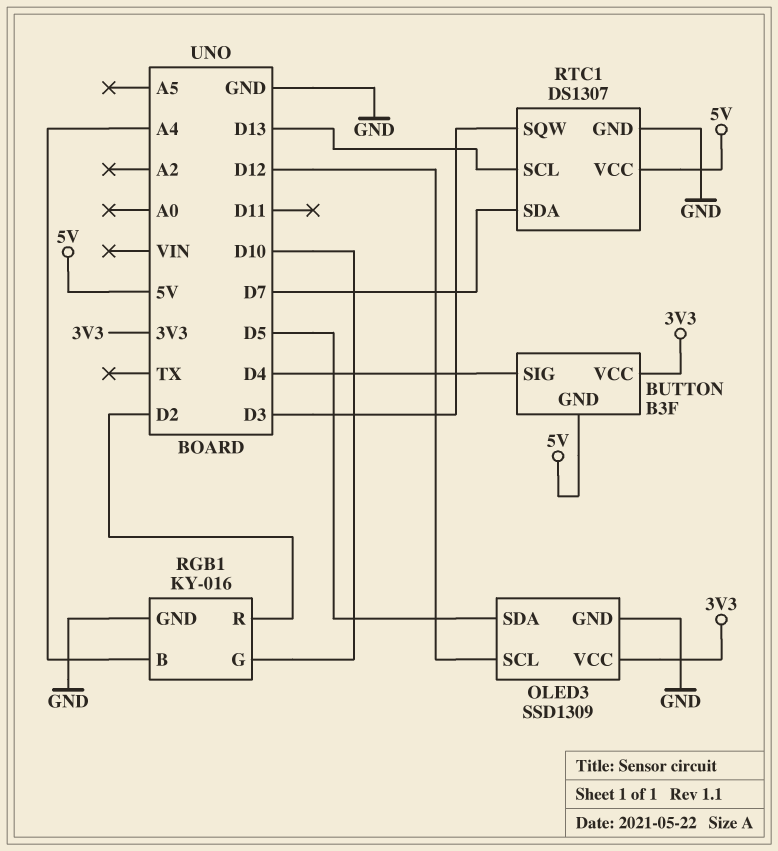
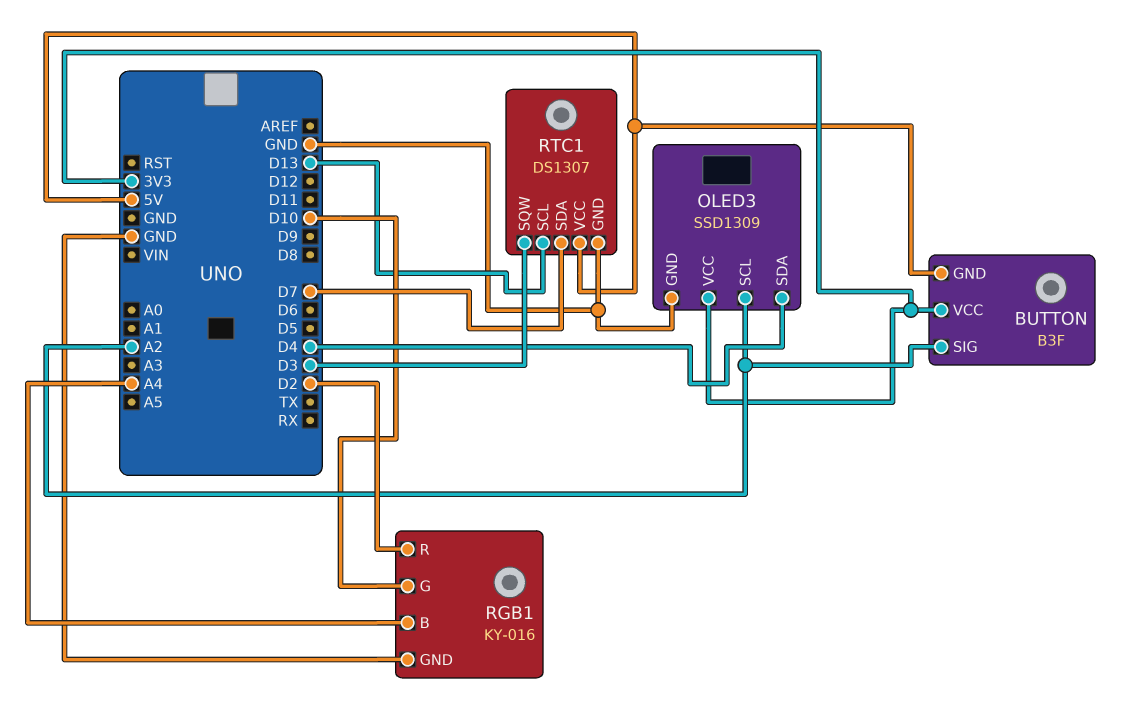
BUTTON pin SIG: D4 -> A2
OLED3 pin SCL: D12 -> A2
OLED3 pin SDA: D5 -> D4

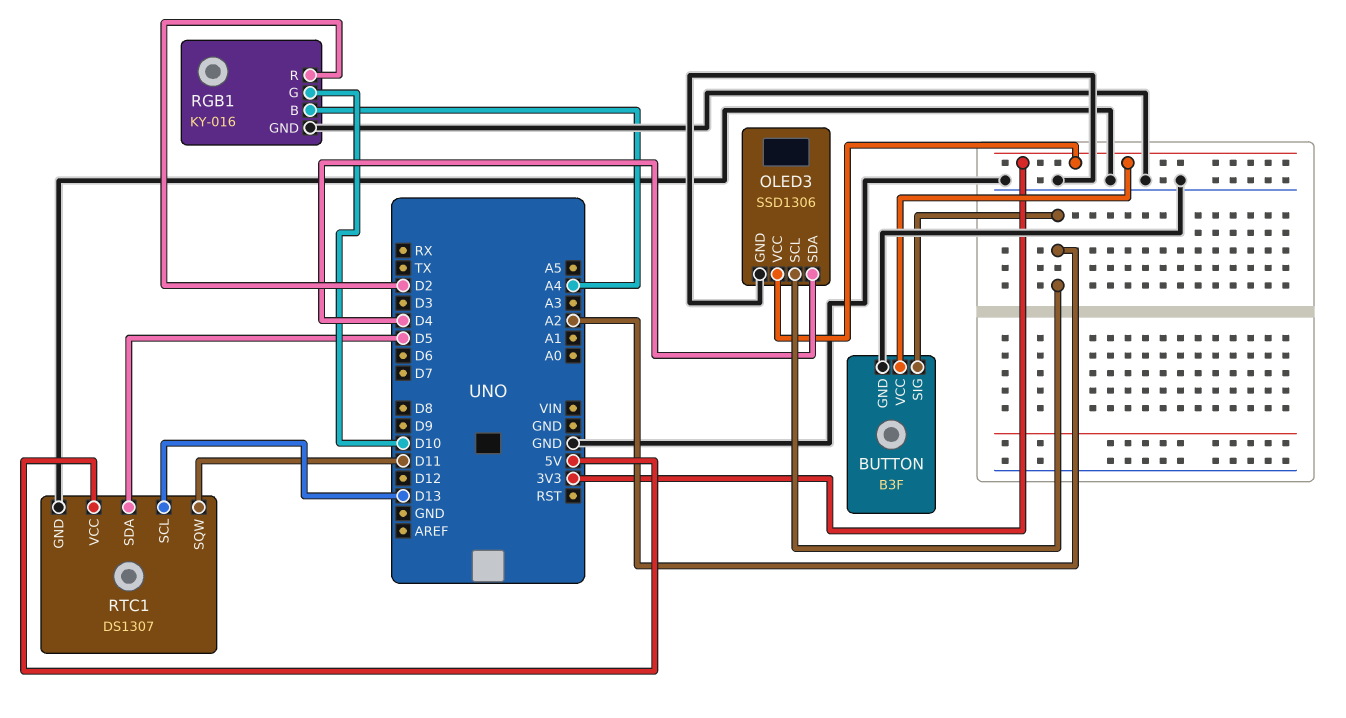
BUTTON pin GND: 5V -> GND
OLED3: SSD1309 -> SSD1306
RTC1 pin SDA: D7 -> D5
RTC1 pin SQW: D3 -> D11

